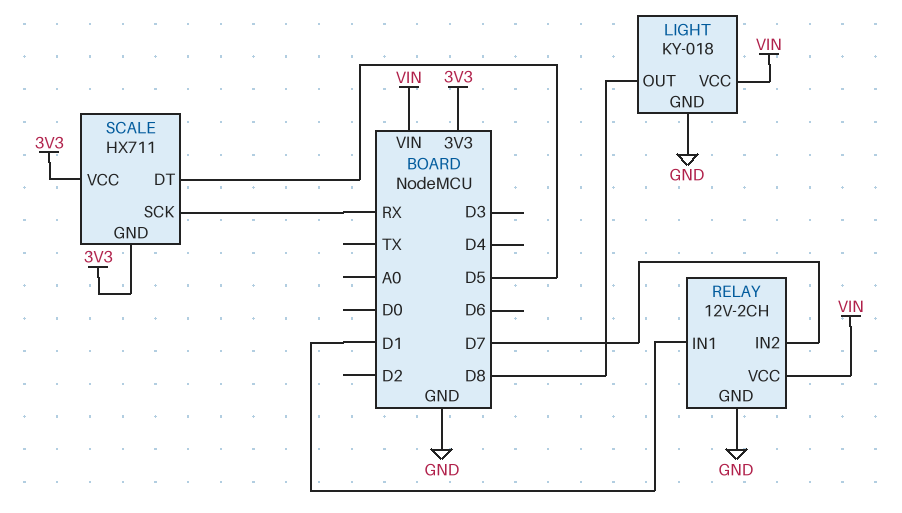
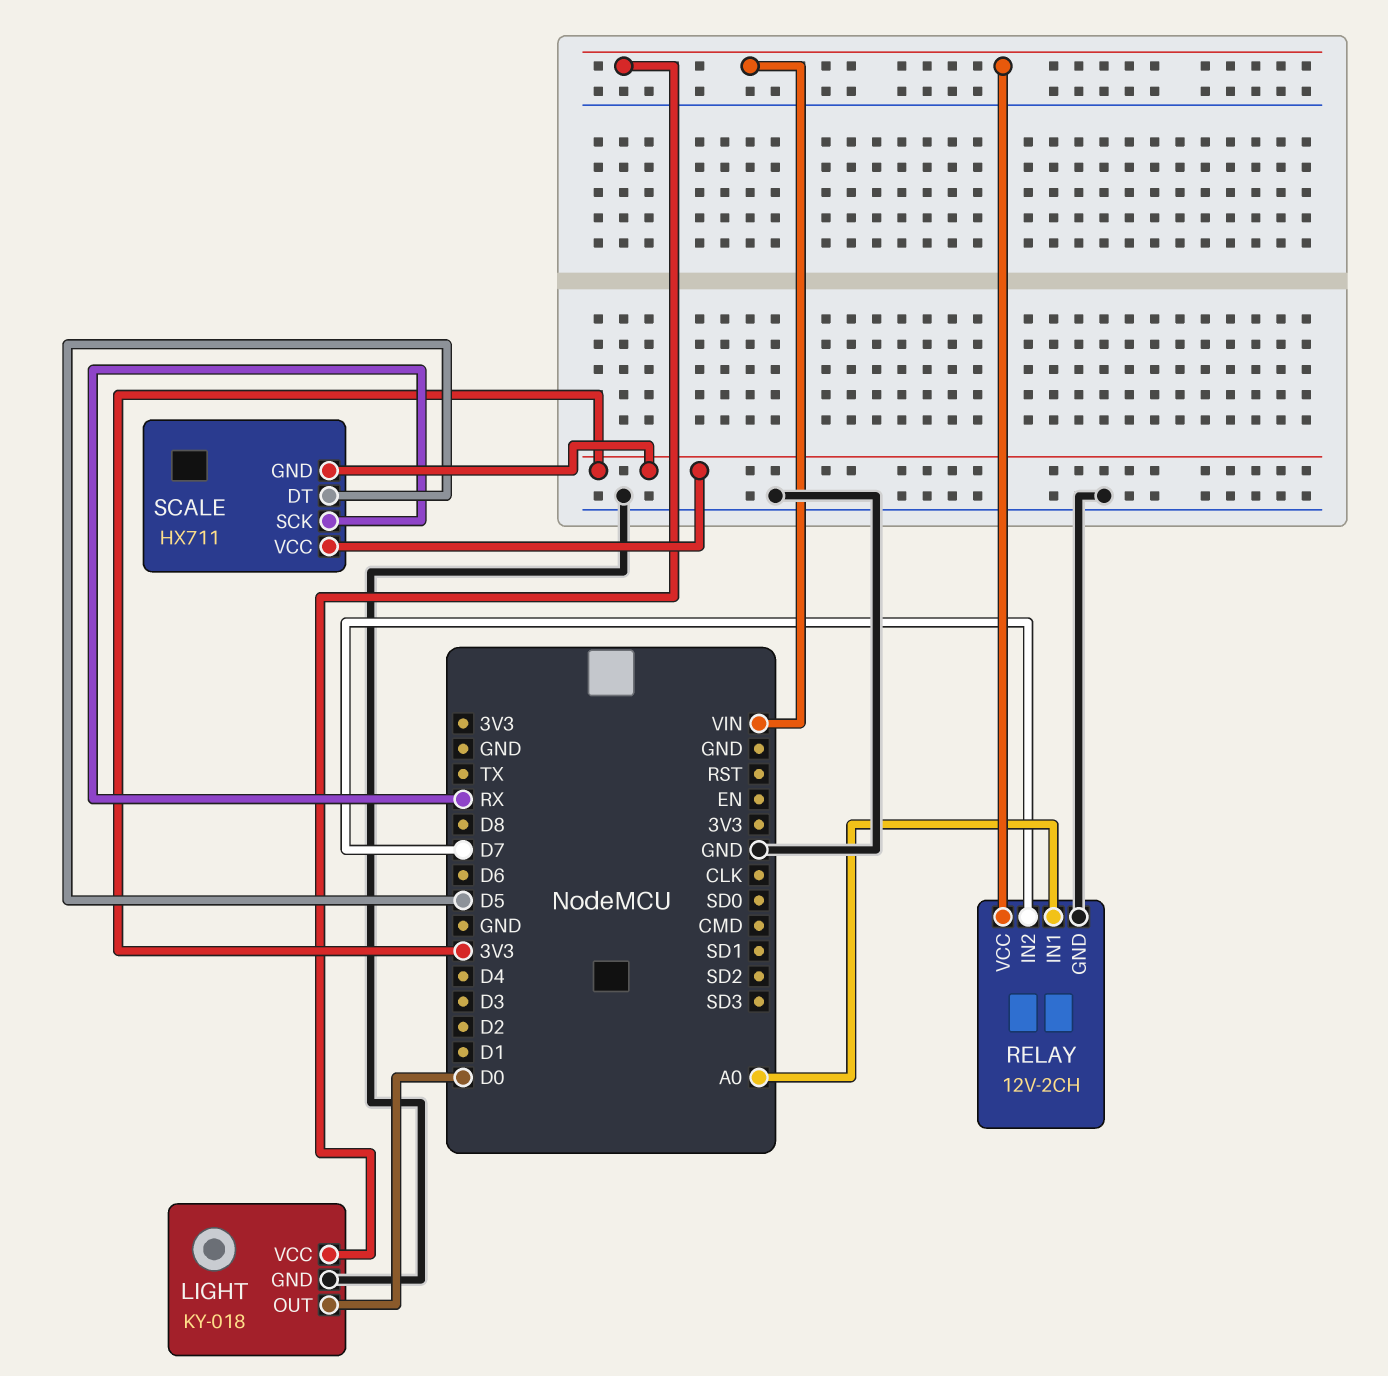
LIGHT pin OUT: D8 -> D0
RELAY pin IN1: D1 -> A0

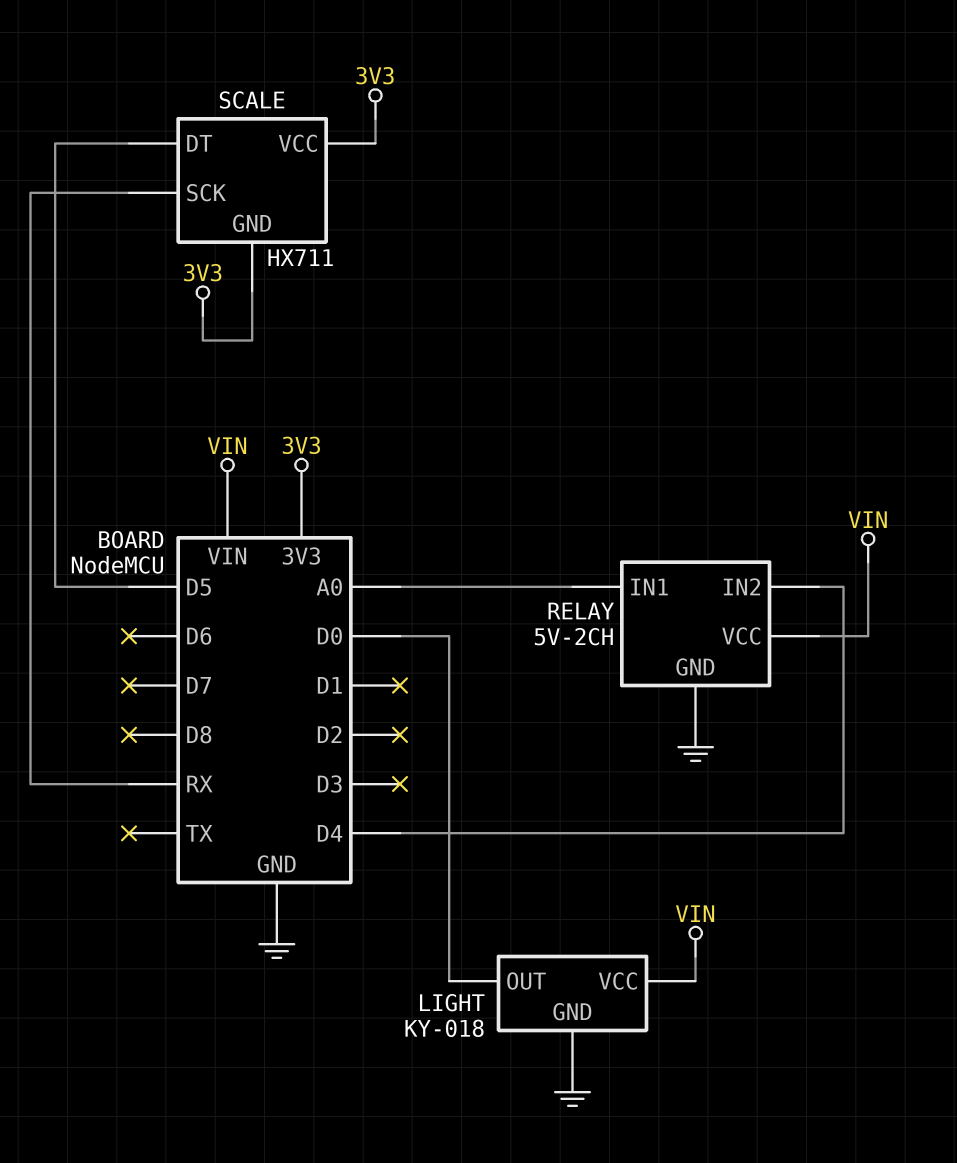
RELAY: 12V-2CH -> 5V-2CH
RELAY pin IN2: D7 -> D4

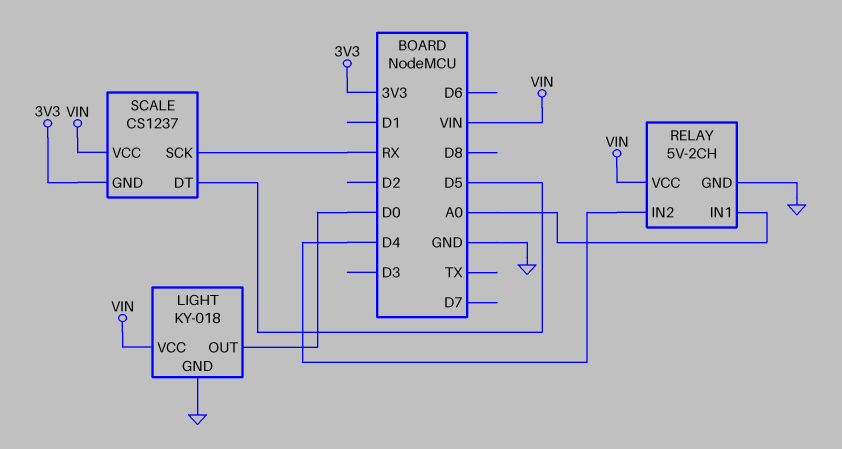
SCALE: HX711 -> CS1237
SCALE pin VCC: 3V3 -> VIN

